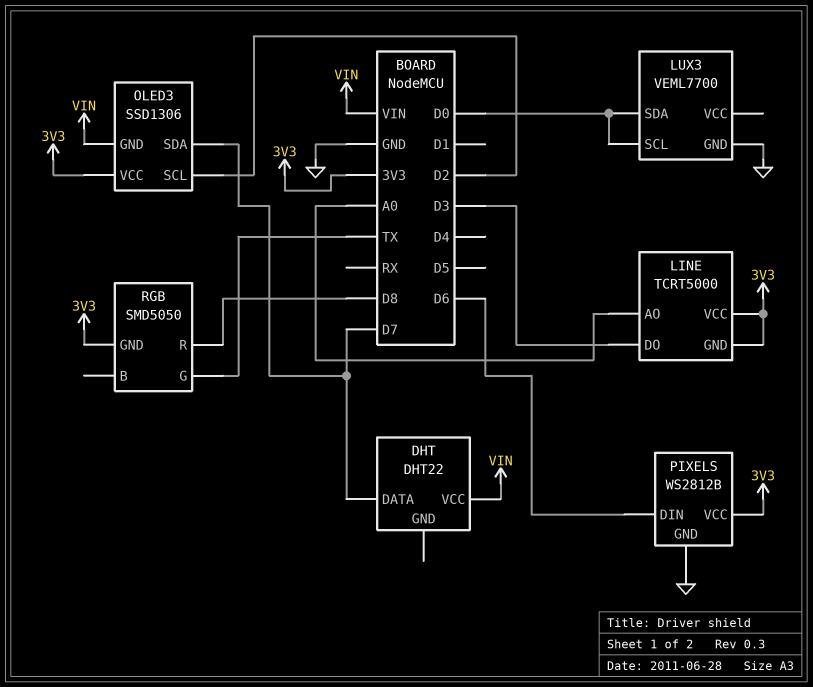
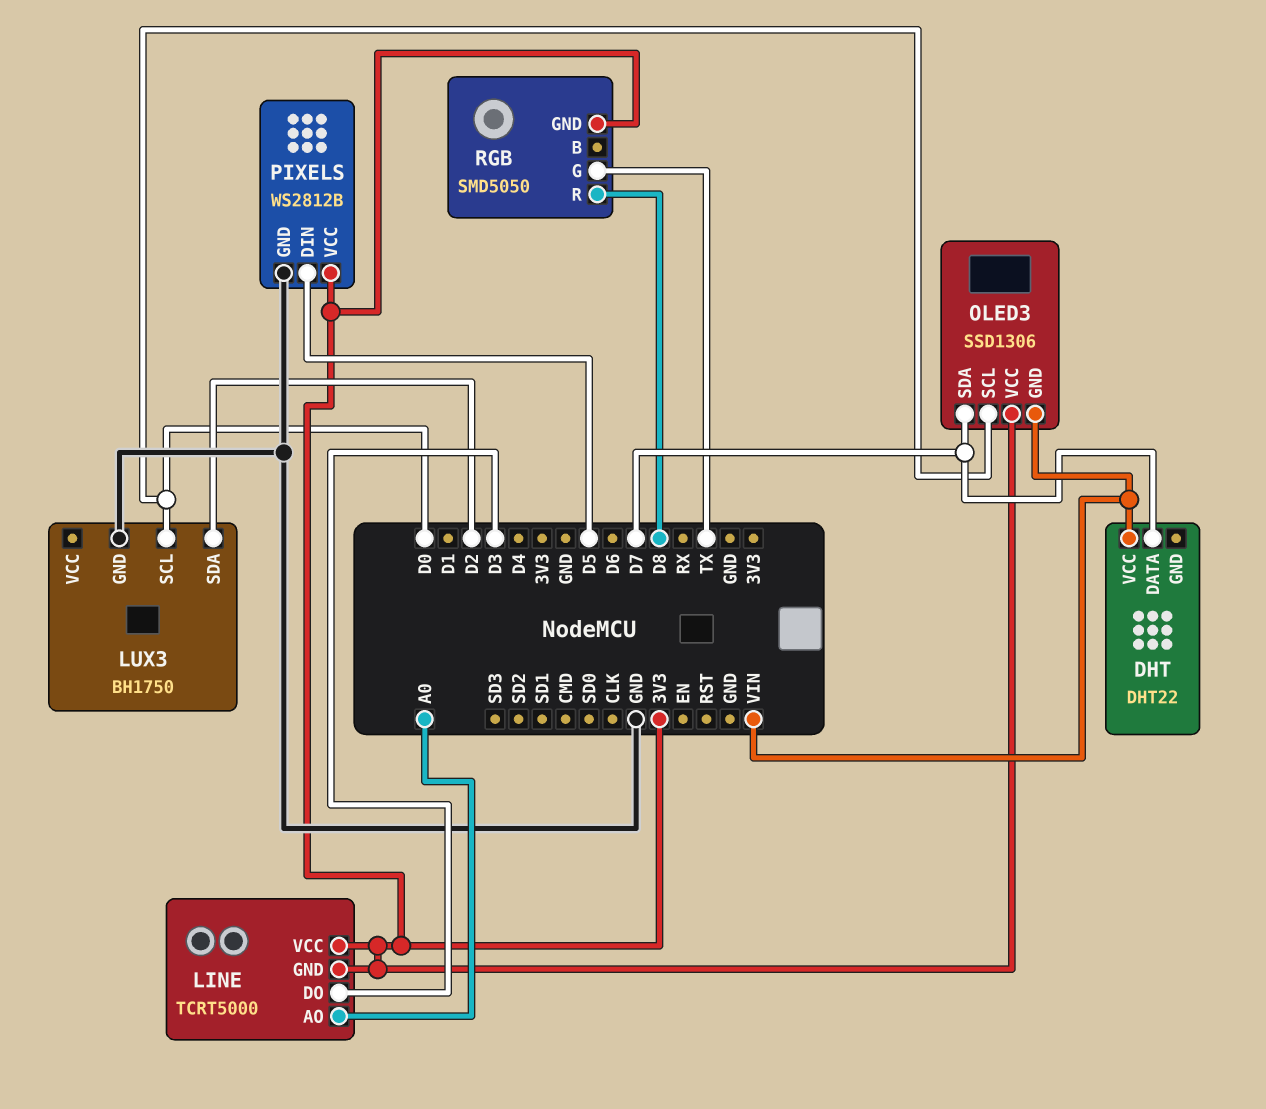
LUX3: VEML7700 -> BH1750
LUX3 pin SDA: D0 -> D2
OLED3 pin SCL: D2 -> D0
PIXELS pin DIN: D6 -> D5

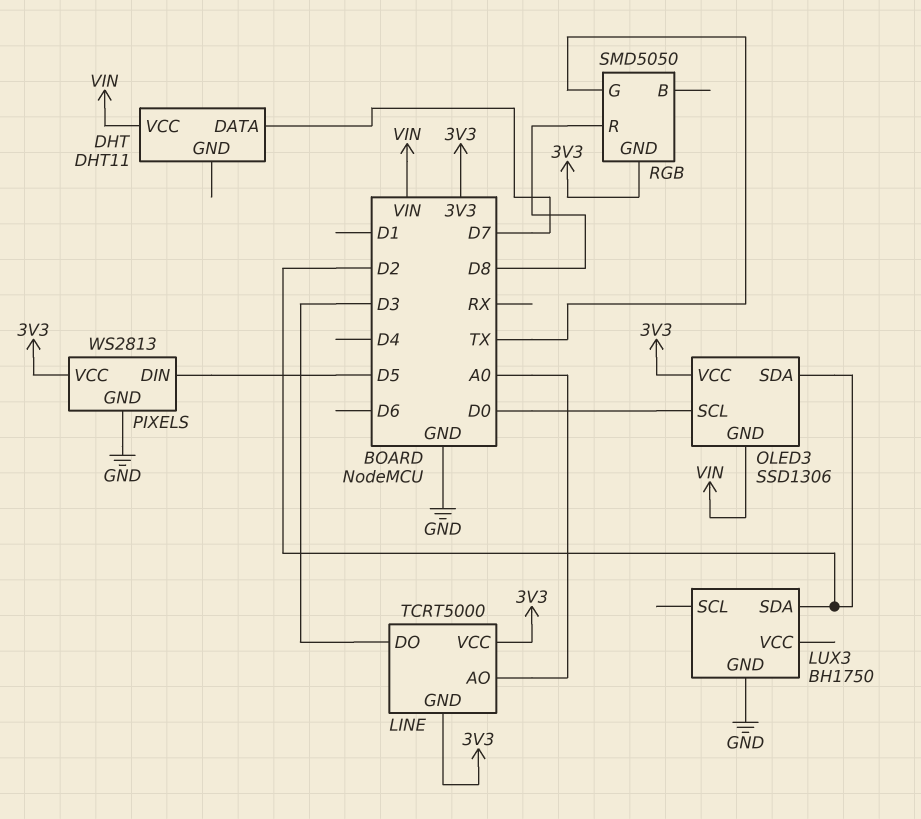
DHT: DHT22 -> DHT11
LUX3 pin SCL: D0 -> none
OLED3 pin SDA: D7 -> D2
PIXELS: WS2812B -> WS2813

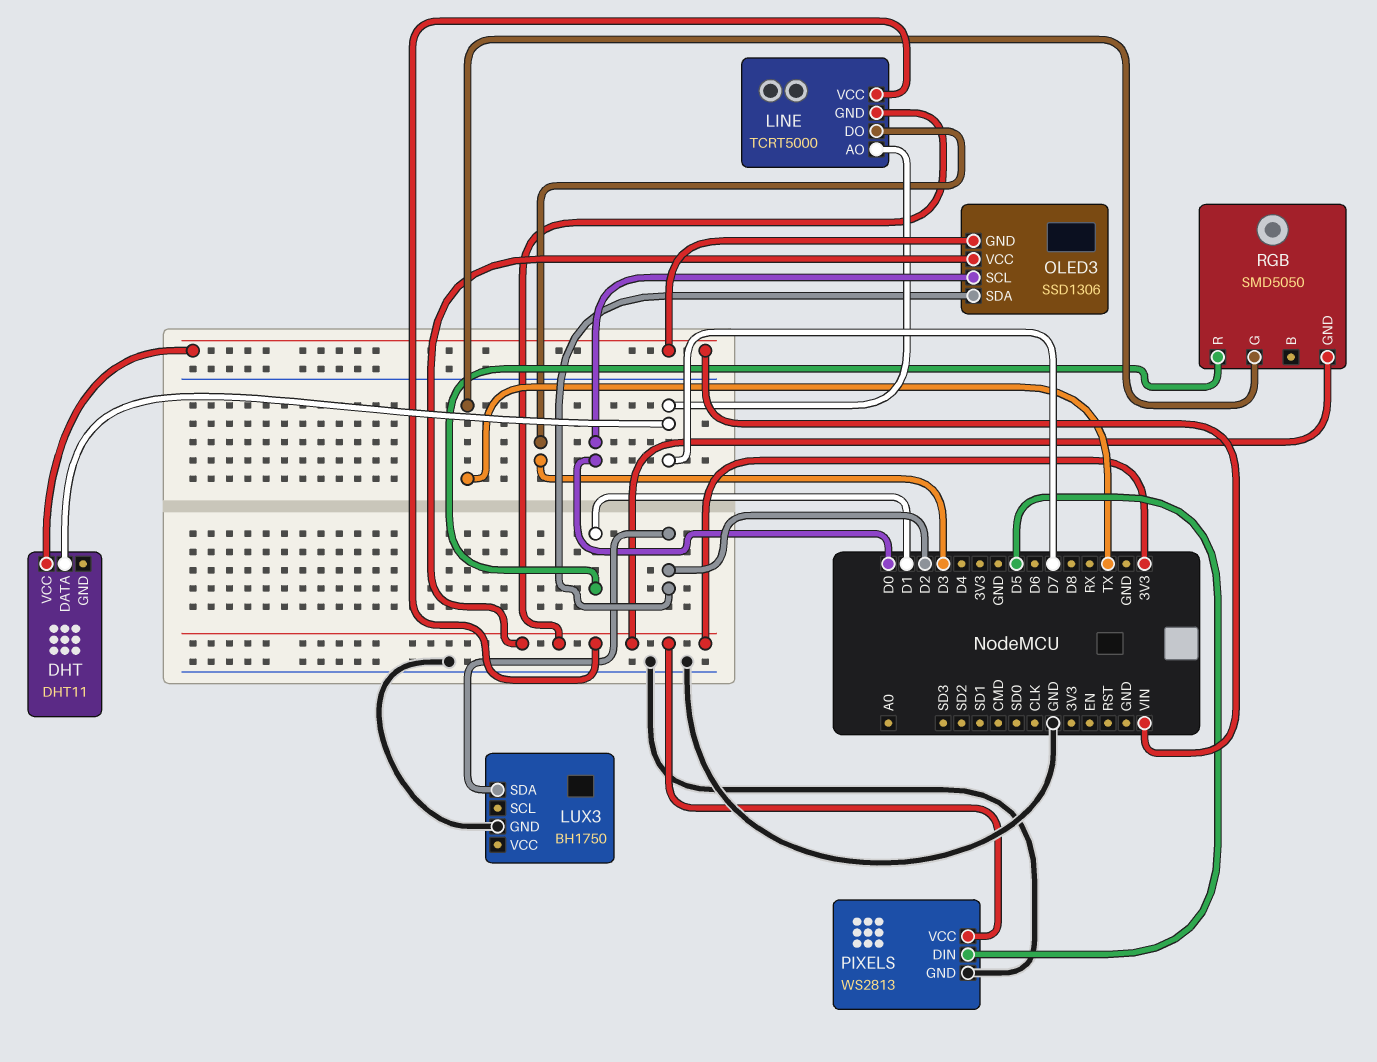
LINE pin AO: A0 -> D7
RGB pin R: D8 -> D1

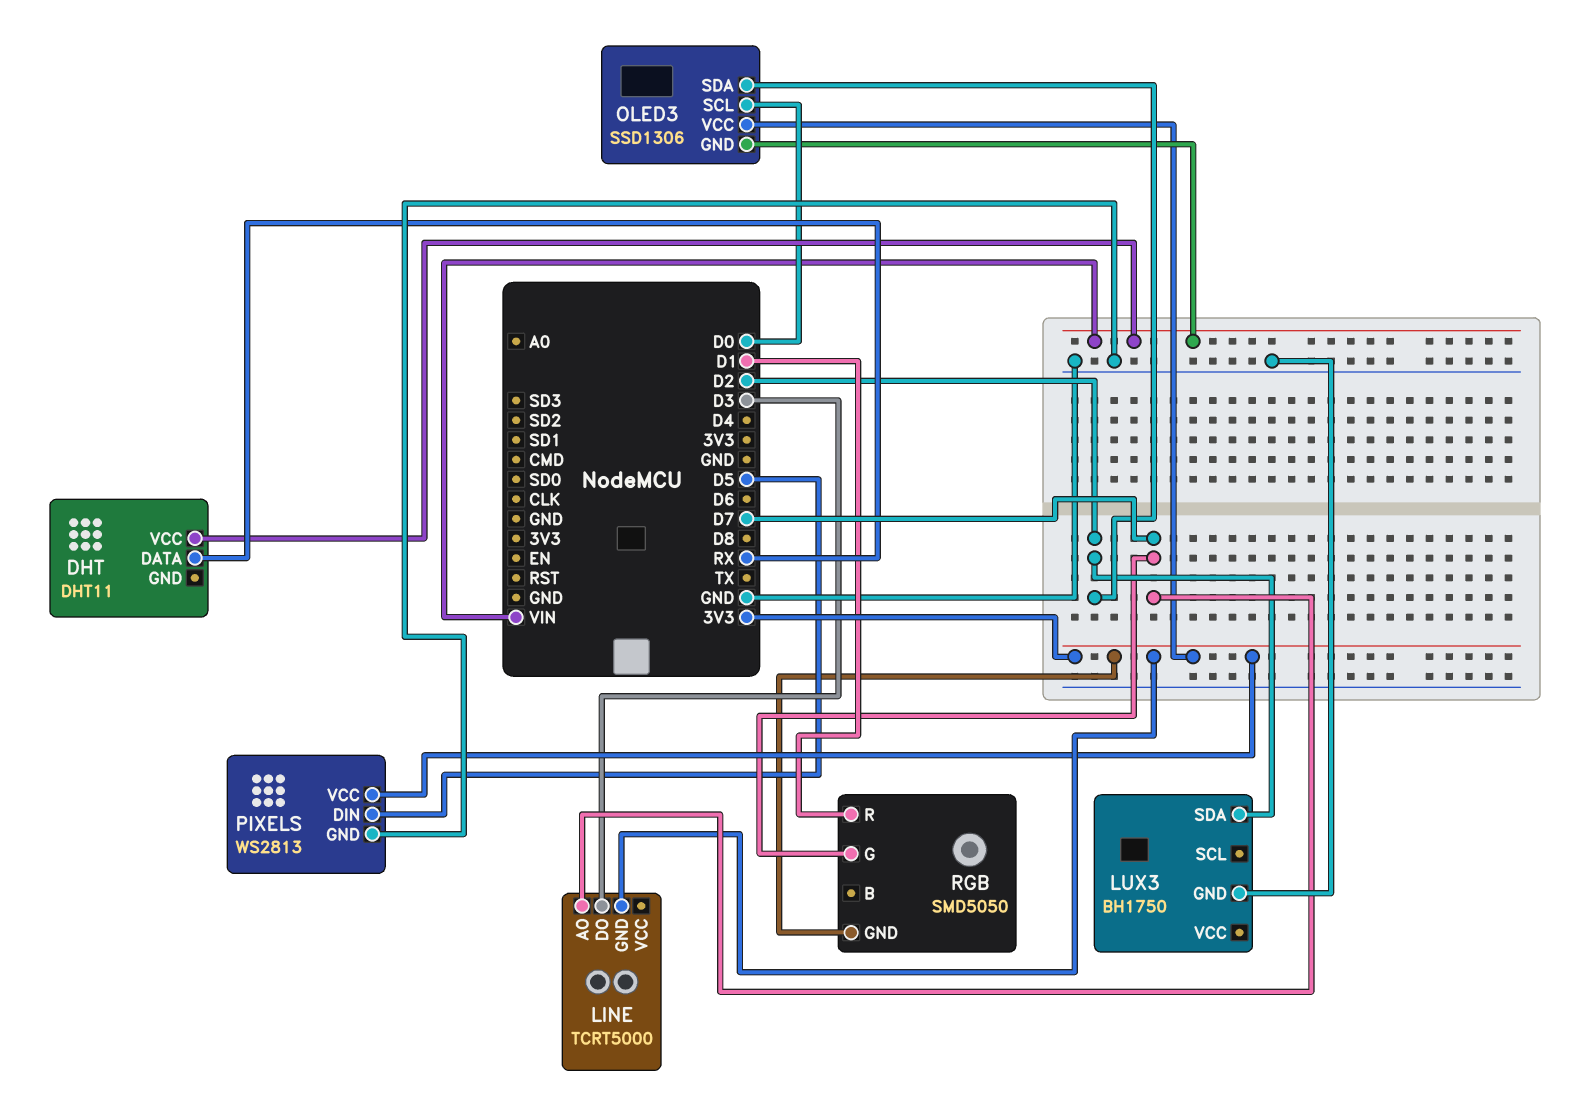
DHT pin DATA: D7 -> RX
LINE pin VCC: 3V3 -> none
RGB pin G: TX -> D7

